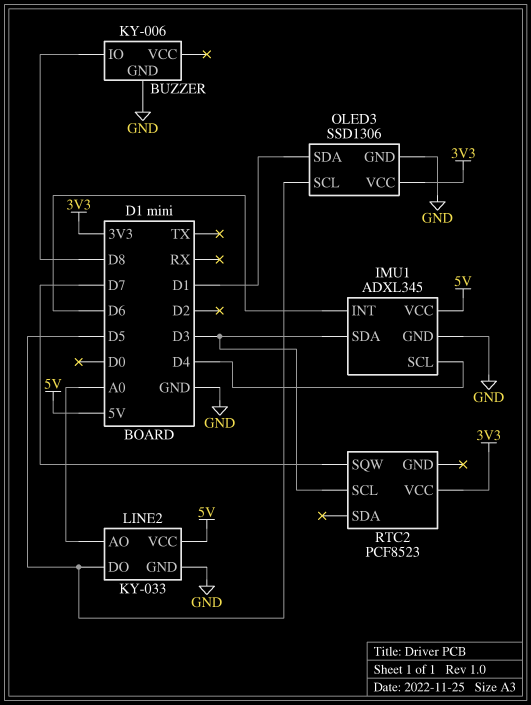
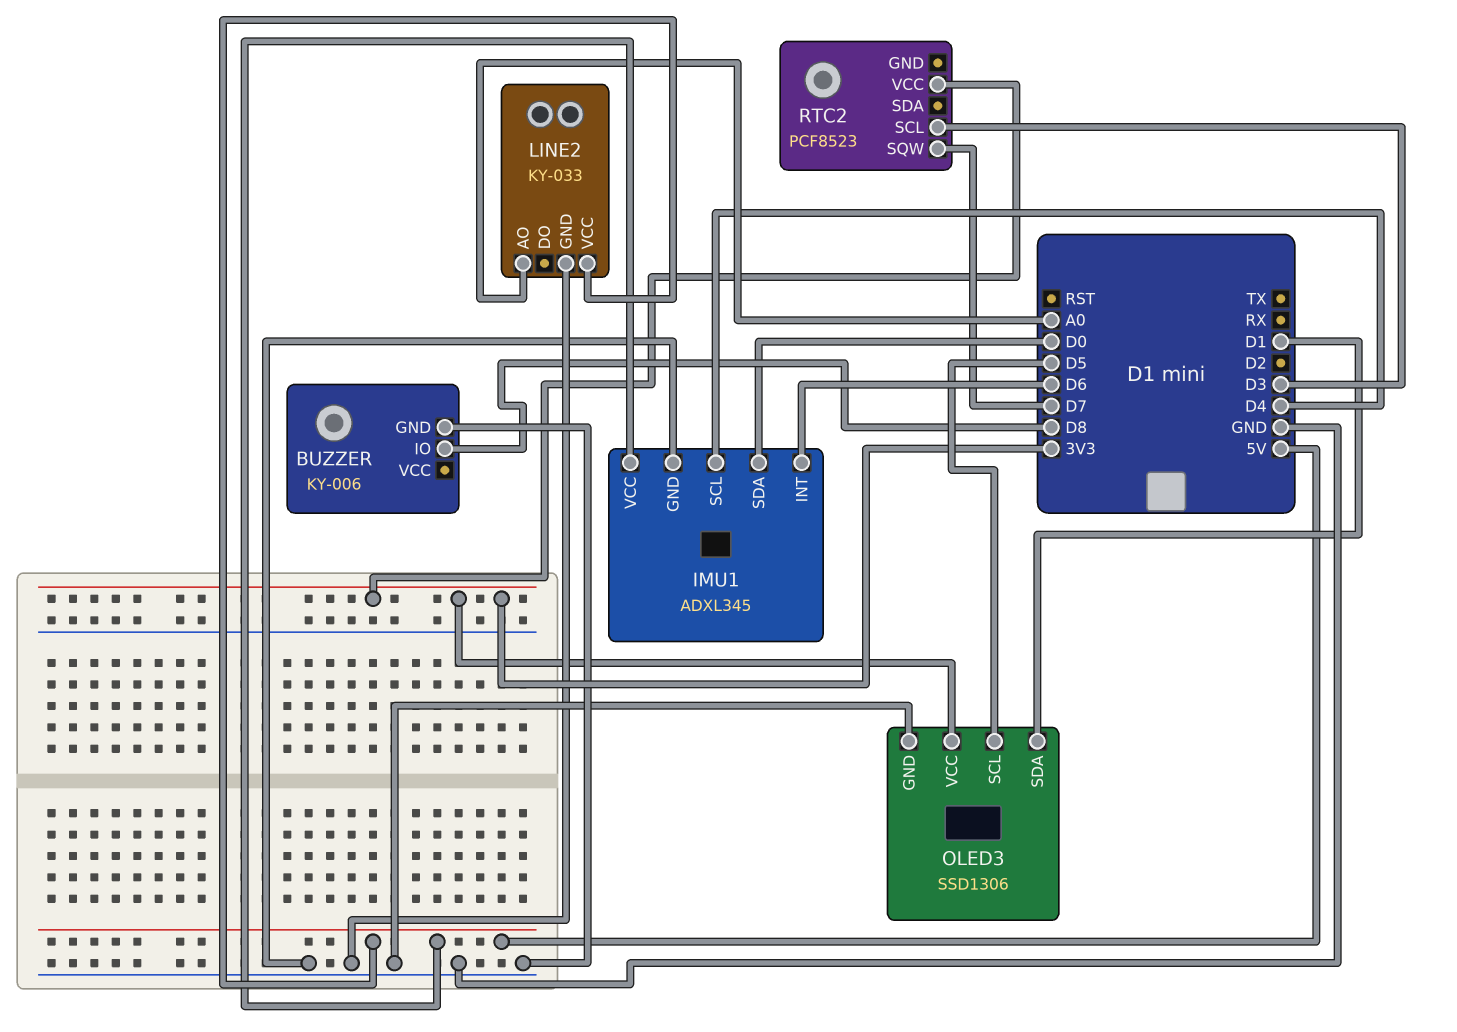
IMU1 pin SDA: D3 -> D0
LINE2 pin DO: D5 -> none

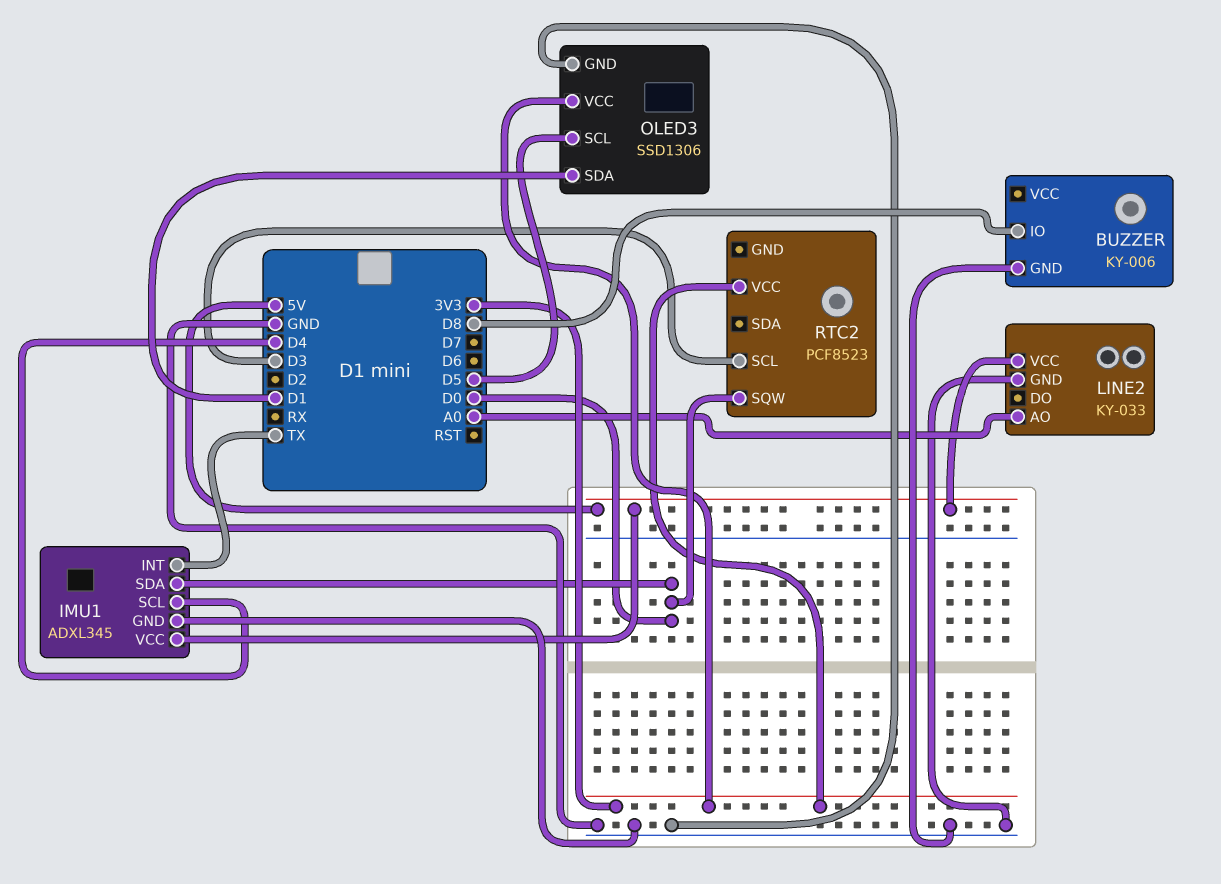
IMU1 pin INT: D6 -> TX
RTC2 pin SQW: D7 -> D0

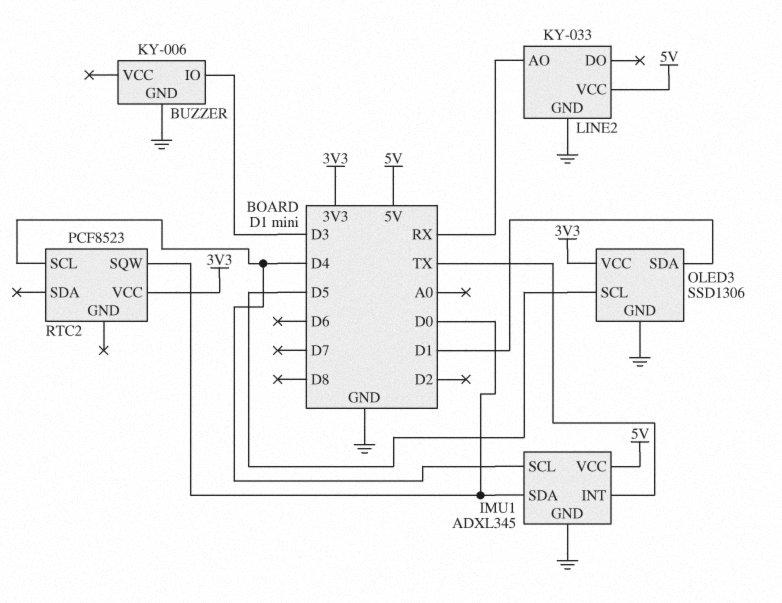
BUZZER pin IO: D8 -> D3
LINE2 pin AO: A0 -> RX
RTC2 pin SCL: D3 -> D4

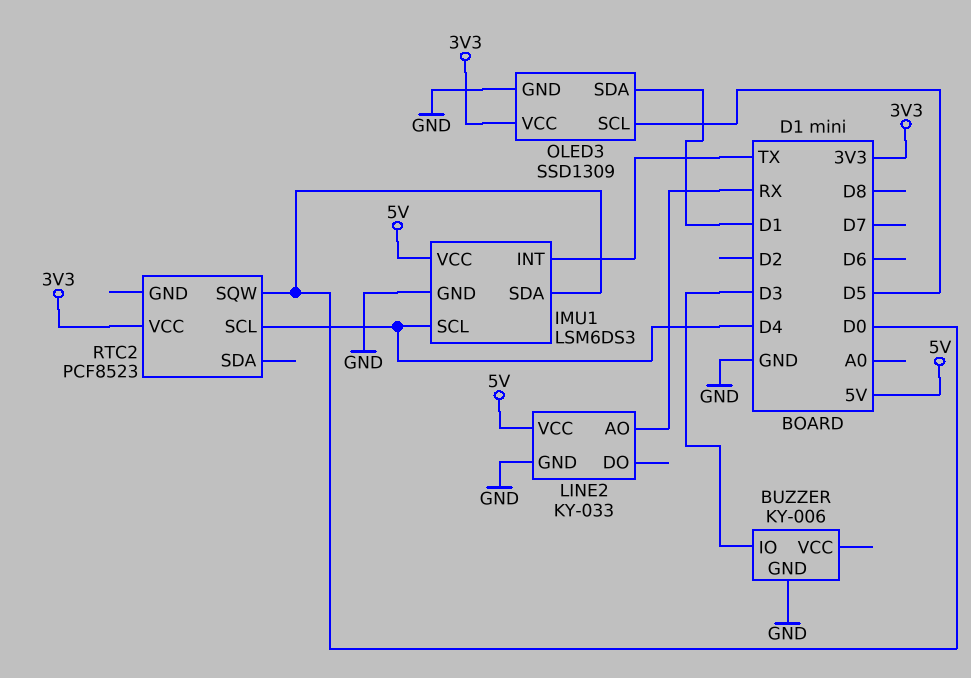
IMU1: ADXL345 -> LSM6DS3
OLED3: SSD1306 -> SSD1309

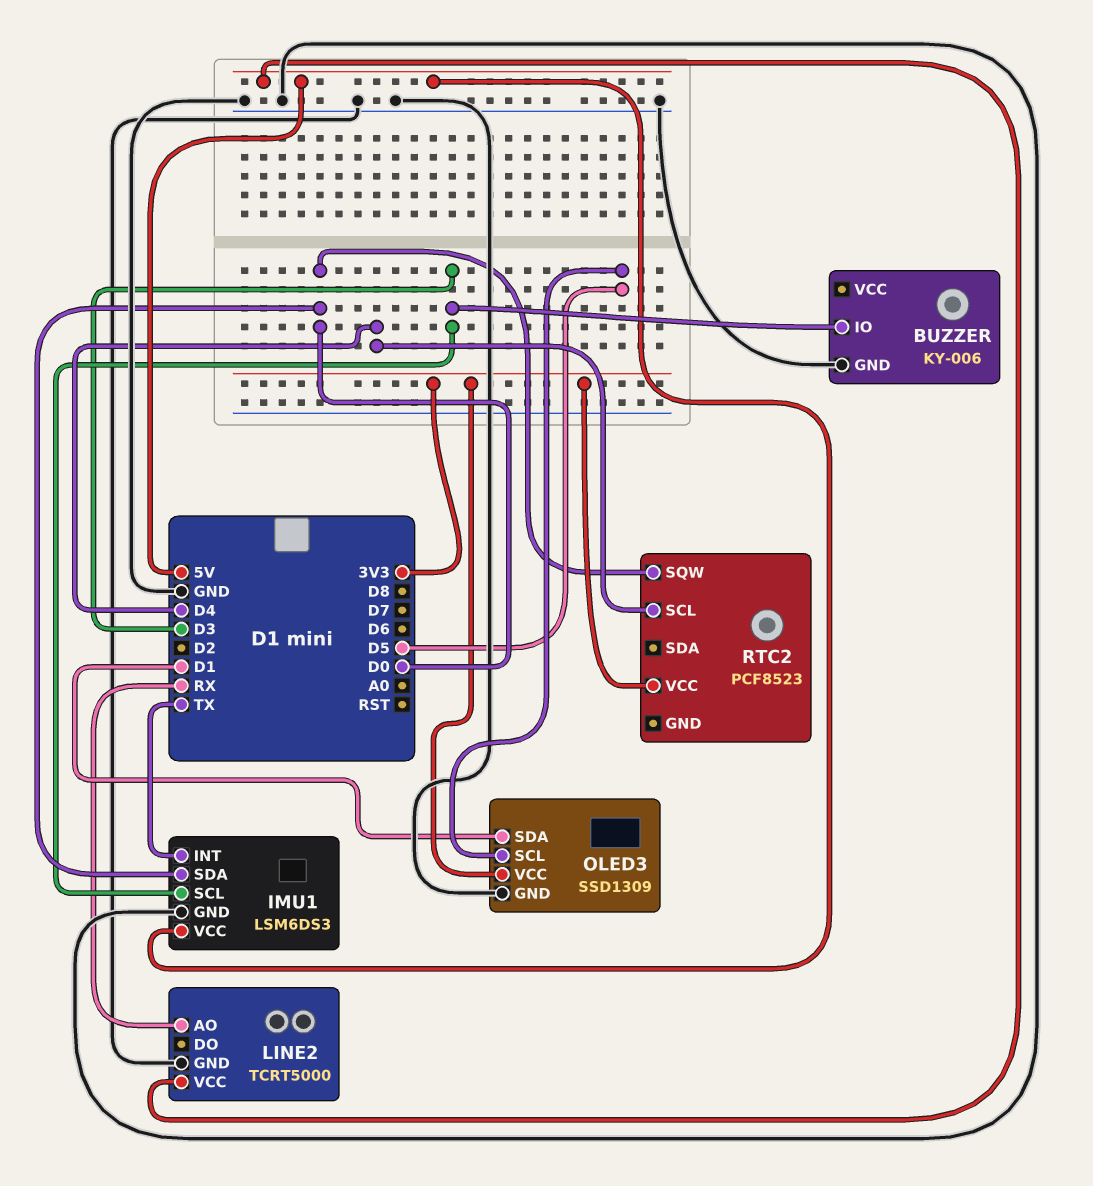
IMU1 pin SCL: D4 -> D3
LINE2: KY-033 -> TCRT5000

